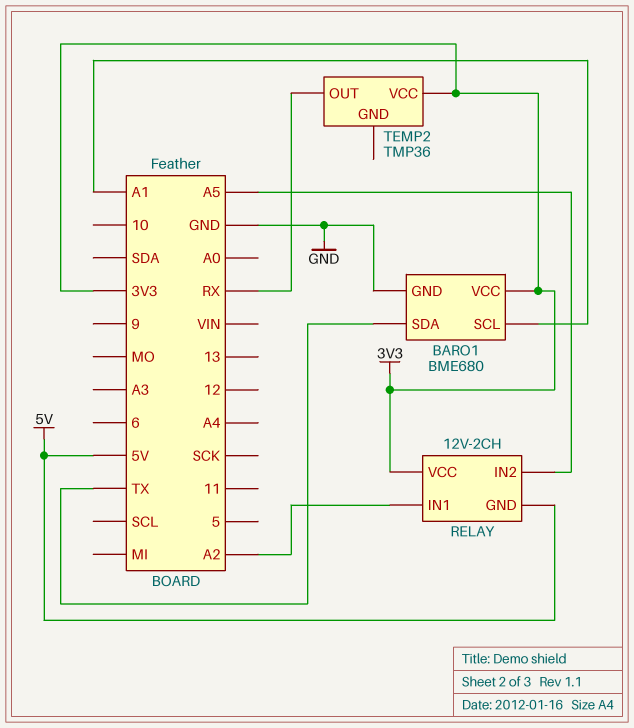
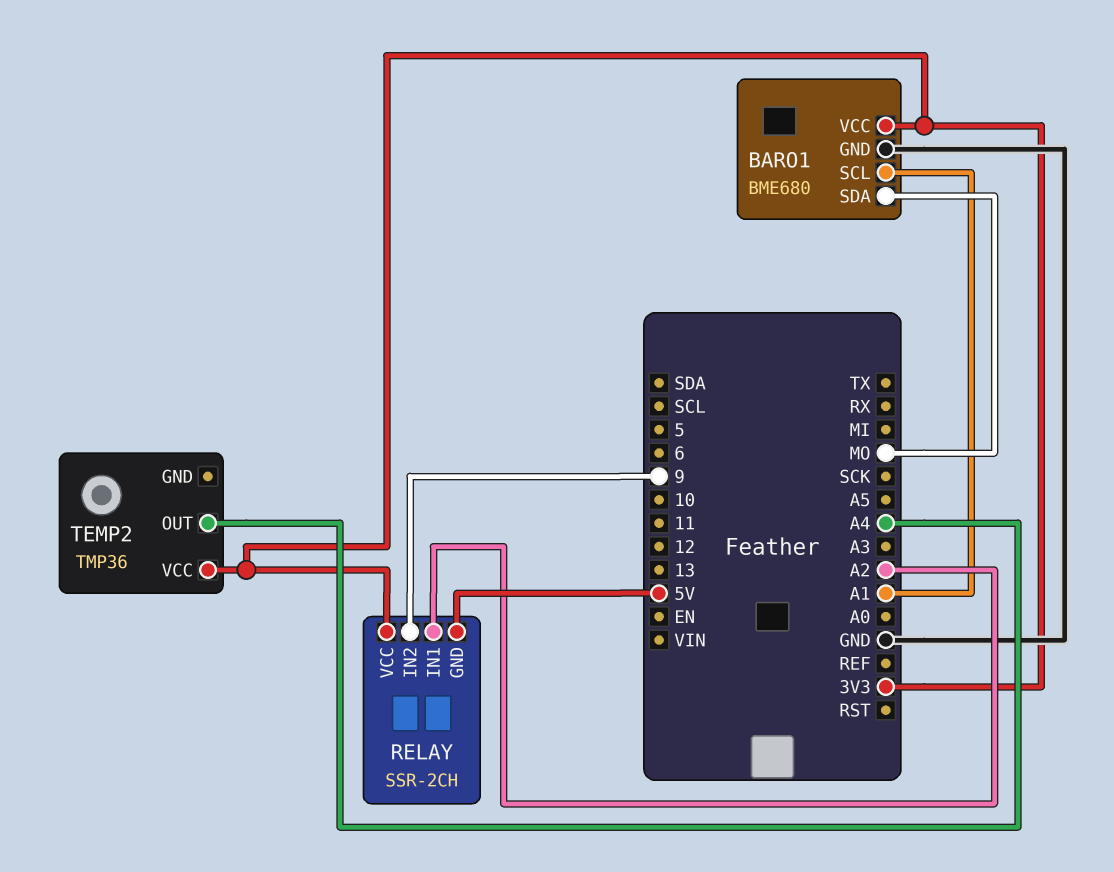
BARO1 pin SDA: TX -> MO
RELAY: 12V-2CH -> SSR-2CH
RELAY pin IN2: A5 -> 9
TEMP2 pin OUT: RX -> A4

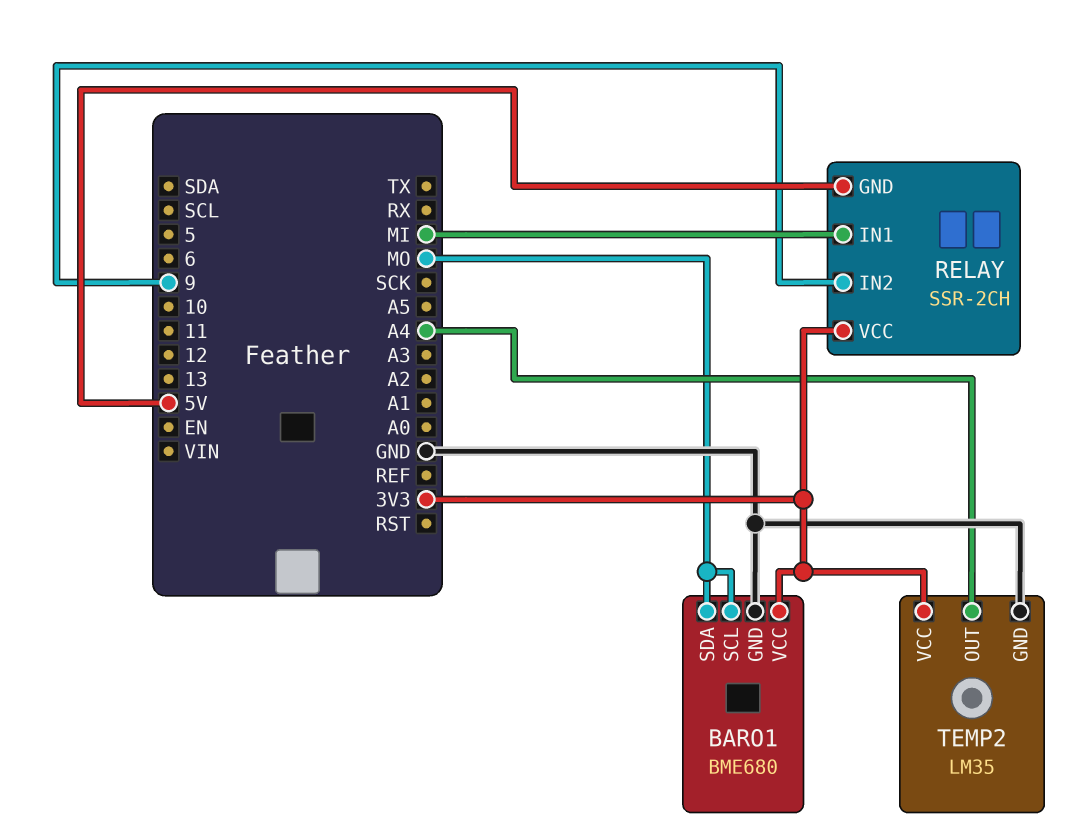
BARO1 pin SCL: A1 -> MO
RELAY pin IN1: A2 -> MI
TEMP2: TMP36 -> LM35
TEMP2 pin GND: none -> GND

